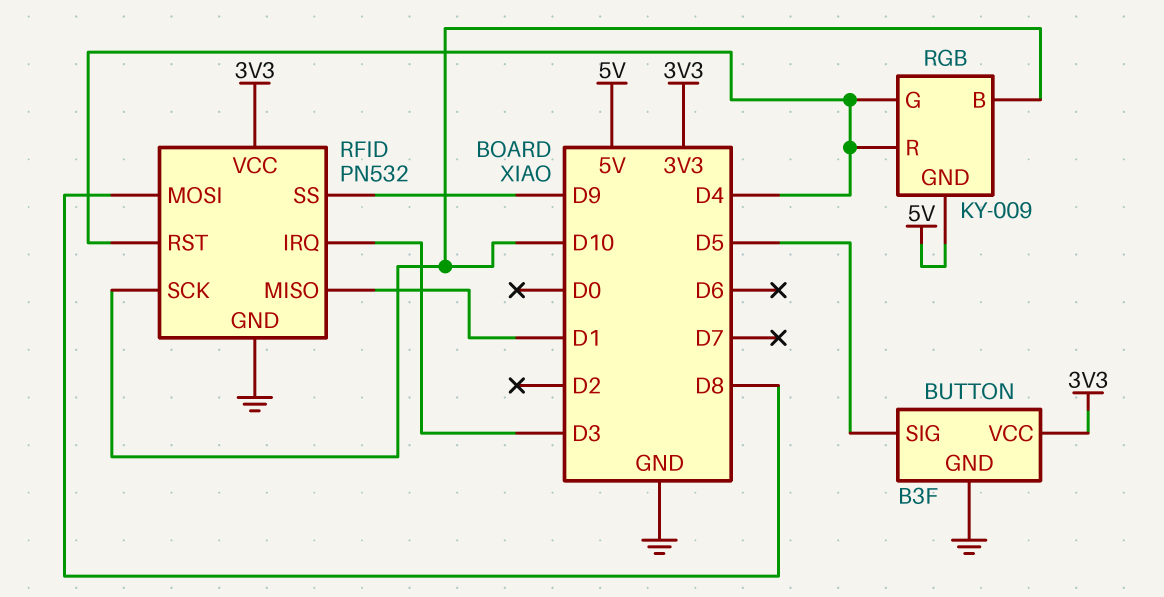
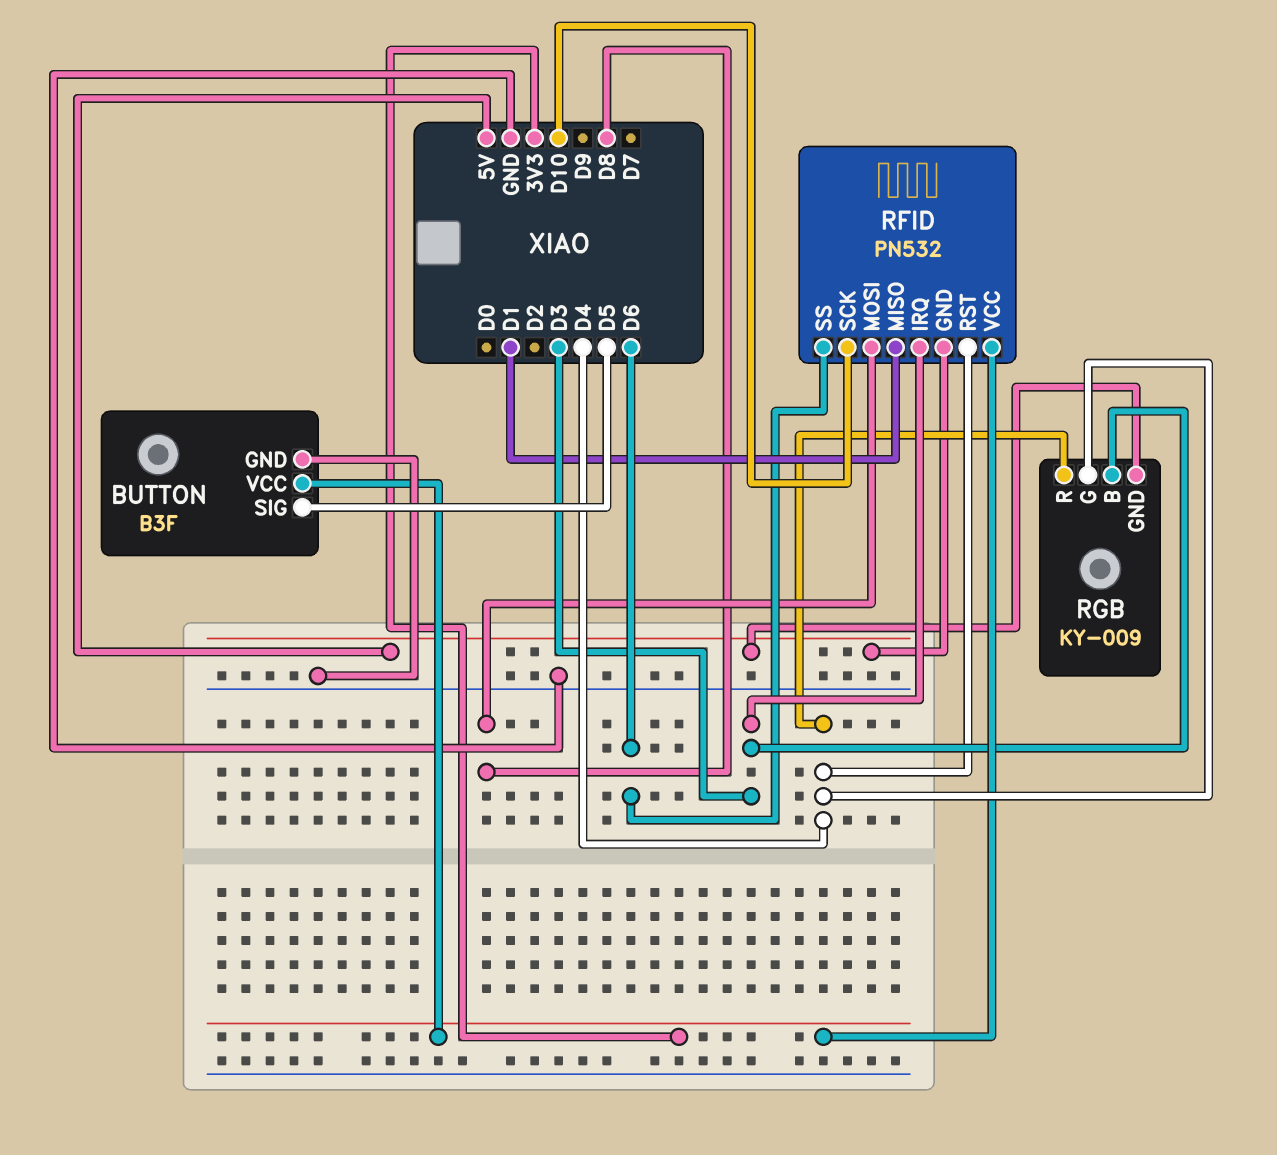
RFID pin GND: GND -> 5V
RFID pin SS: D9 -> D6
RGB pin B: D10 -> D3

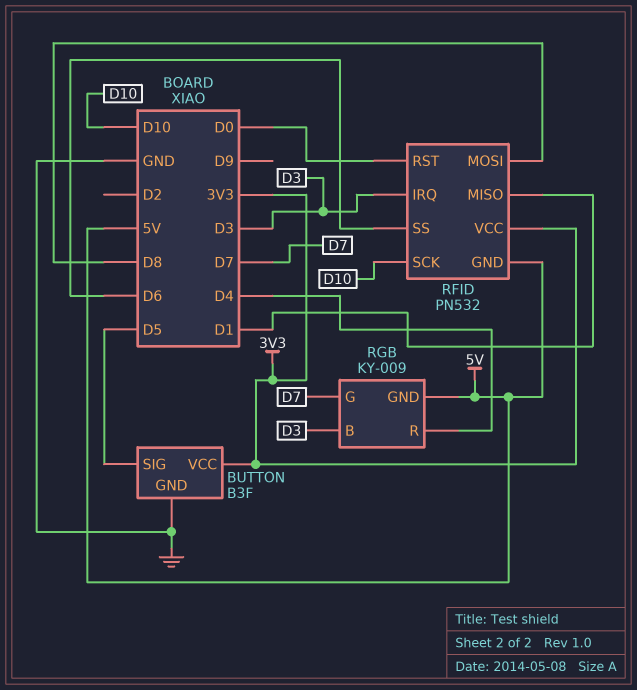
RFID pin RST: D4 -> D0
RGB pin G: D4 -> D7

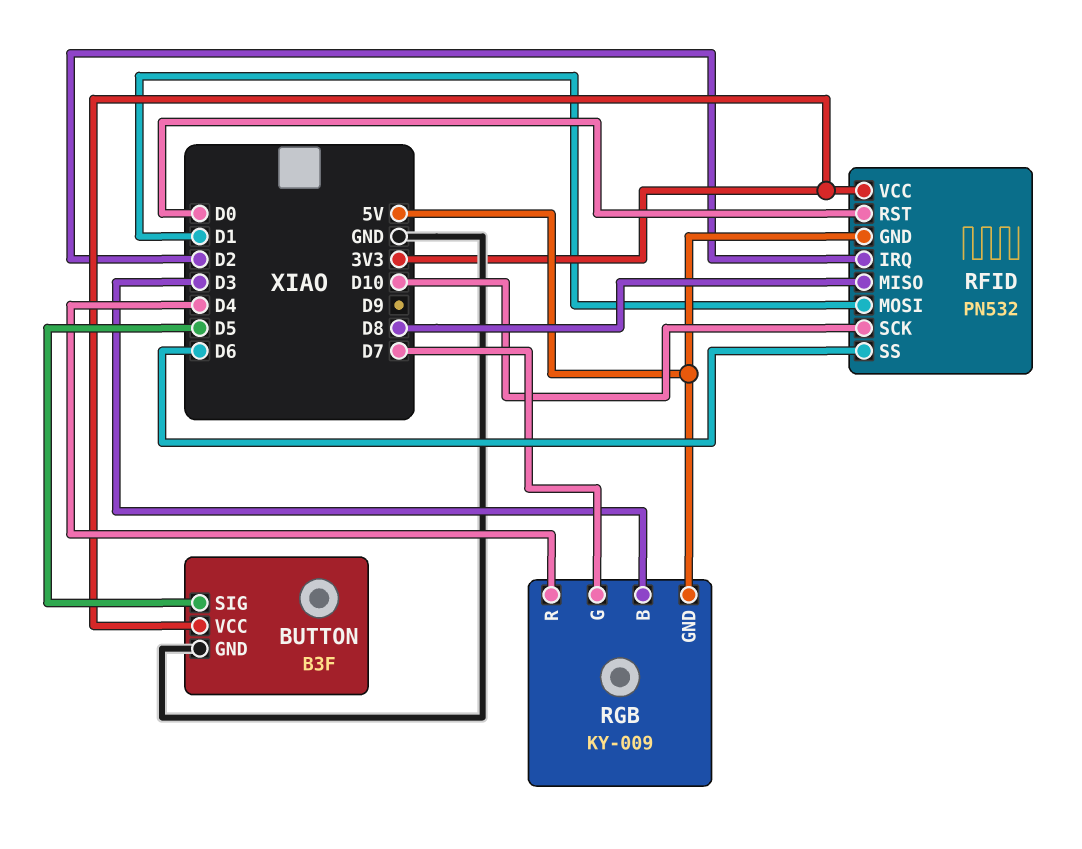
RFID pin IRQ: D3 -> D2
RFID pin MISO: D1 -> D8
RFID pin MOSI: D8 -> D1

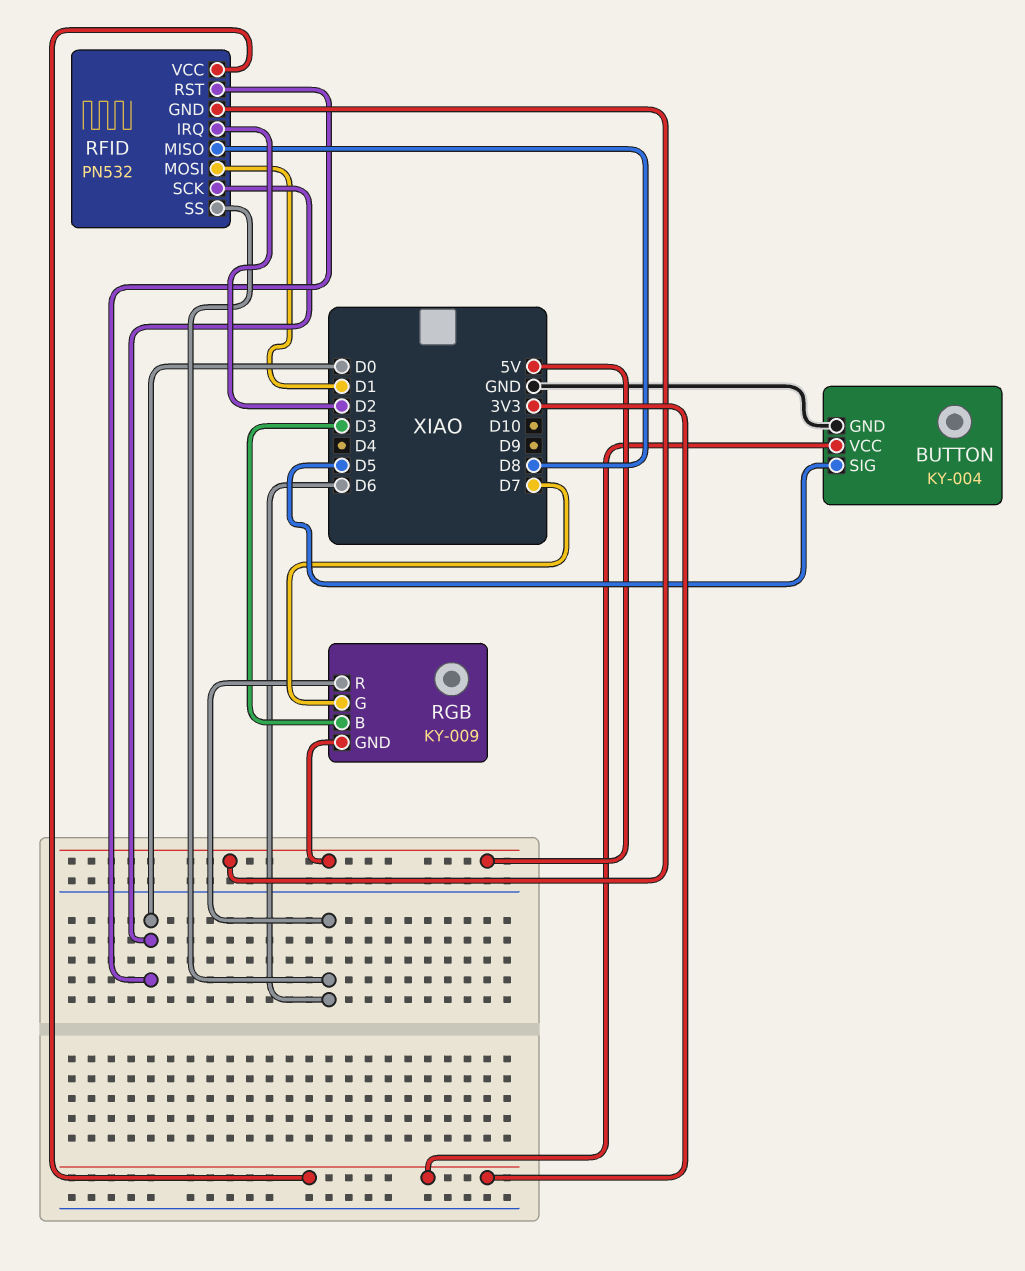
BUTTON: B3F -> KY-004
RFID pin SCK: D10 -> D0
RGB pin R: D4 -> D6

